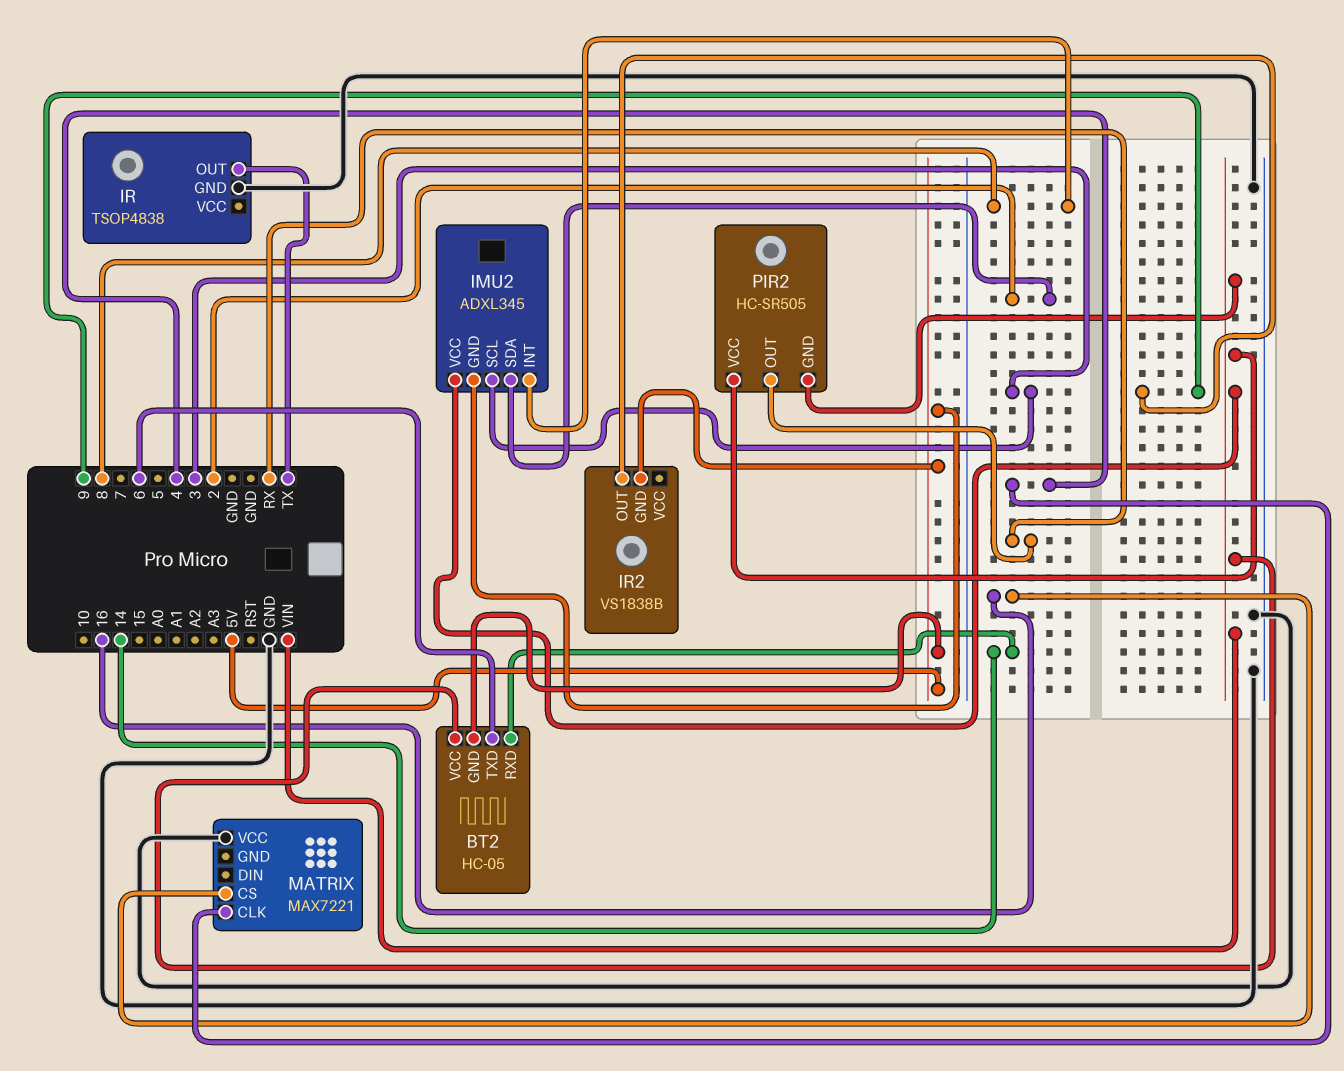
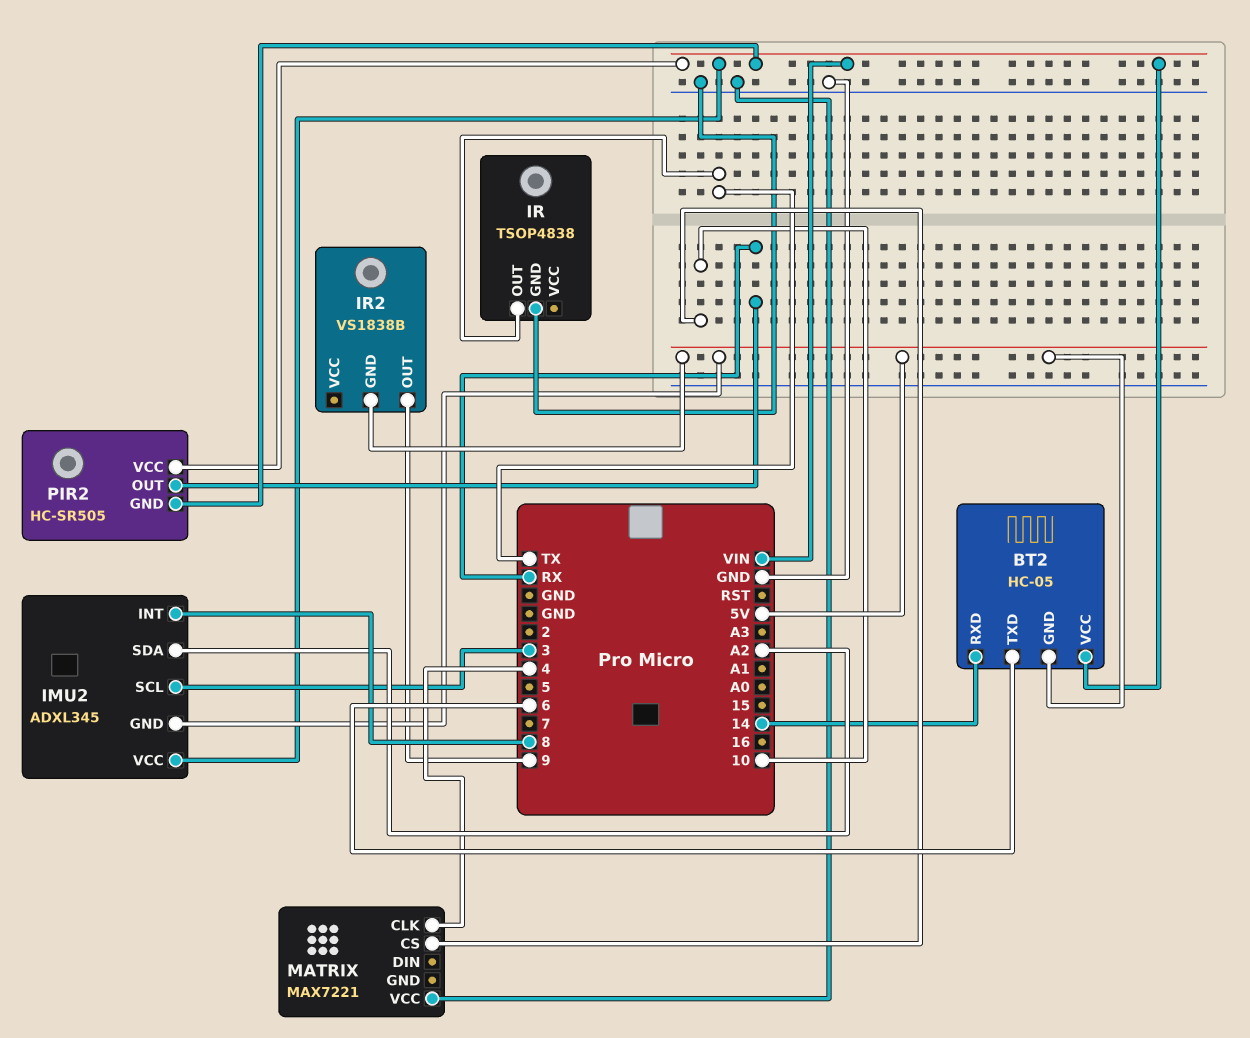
IMU2 pin SDA: 2 -> A2
MATRIX pin CS: 16 -> 10

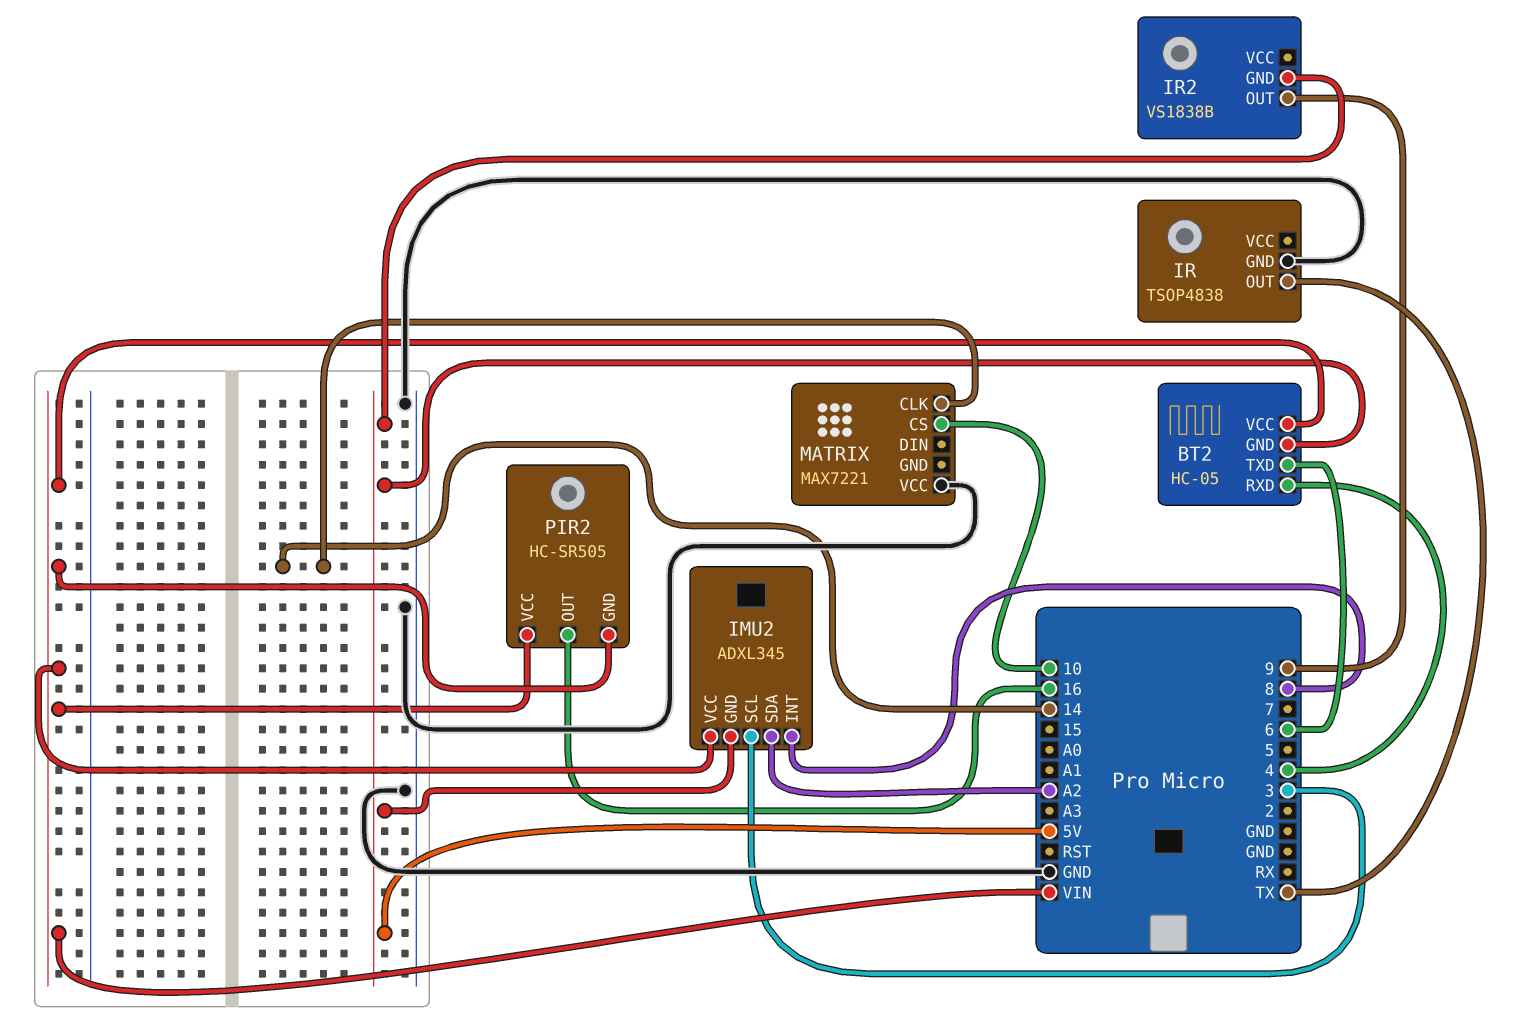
BT2 pin RXD: 14 -> 4
MATRIX pin CLK: 4 -> 14
PIR2 pin OUT: RX -> 16

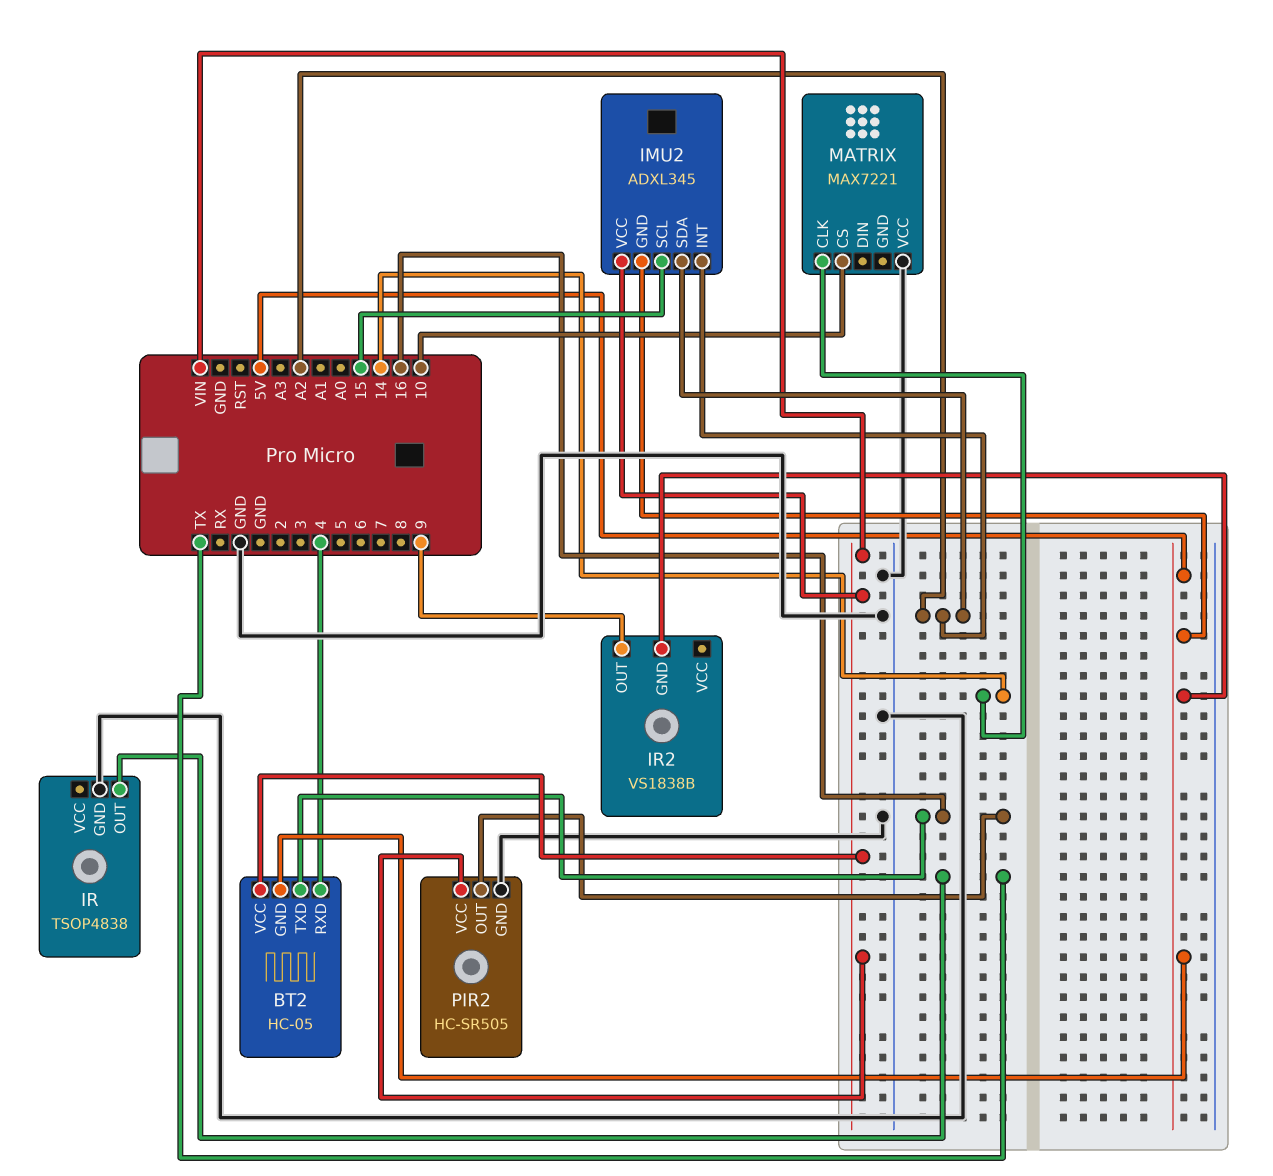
BT2 pin TXD: 6 -> 16
IMU2 pin INT: 8 -> A2
IMU2 pin SCL: 3 -> 15
PIR2 pin GND: VIN -> GND

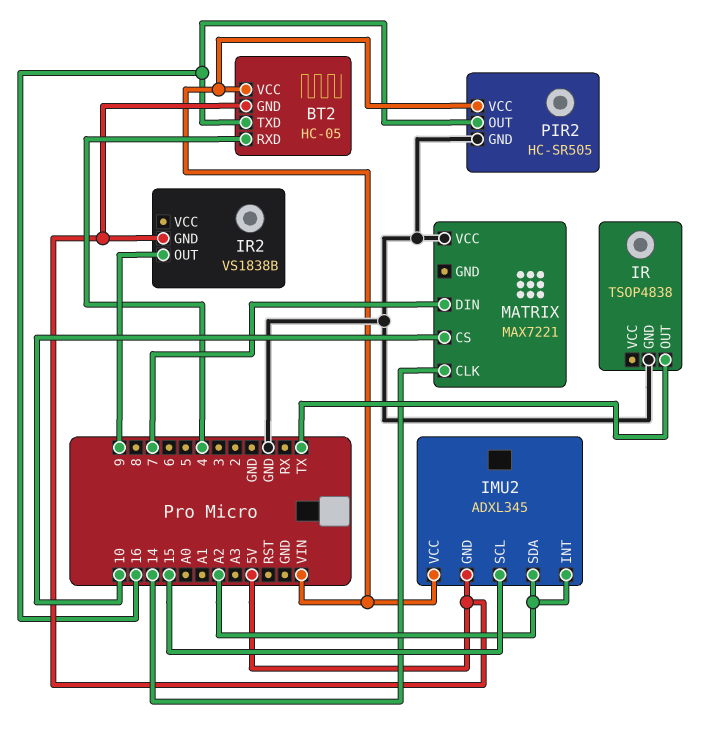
MATRIX pin DIN: none -> 7

